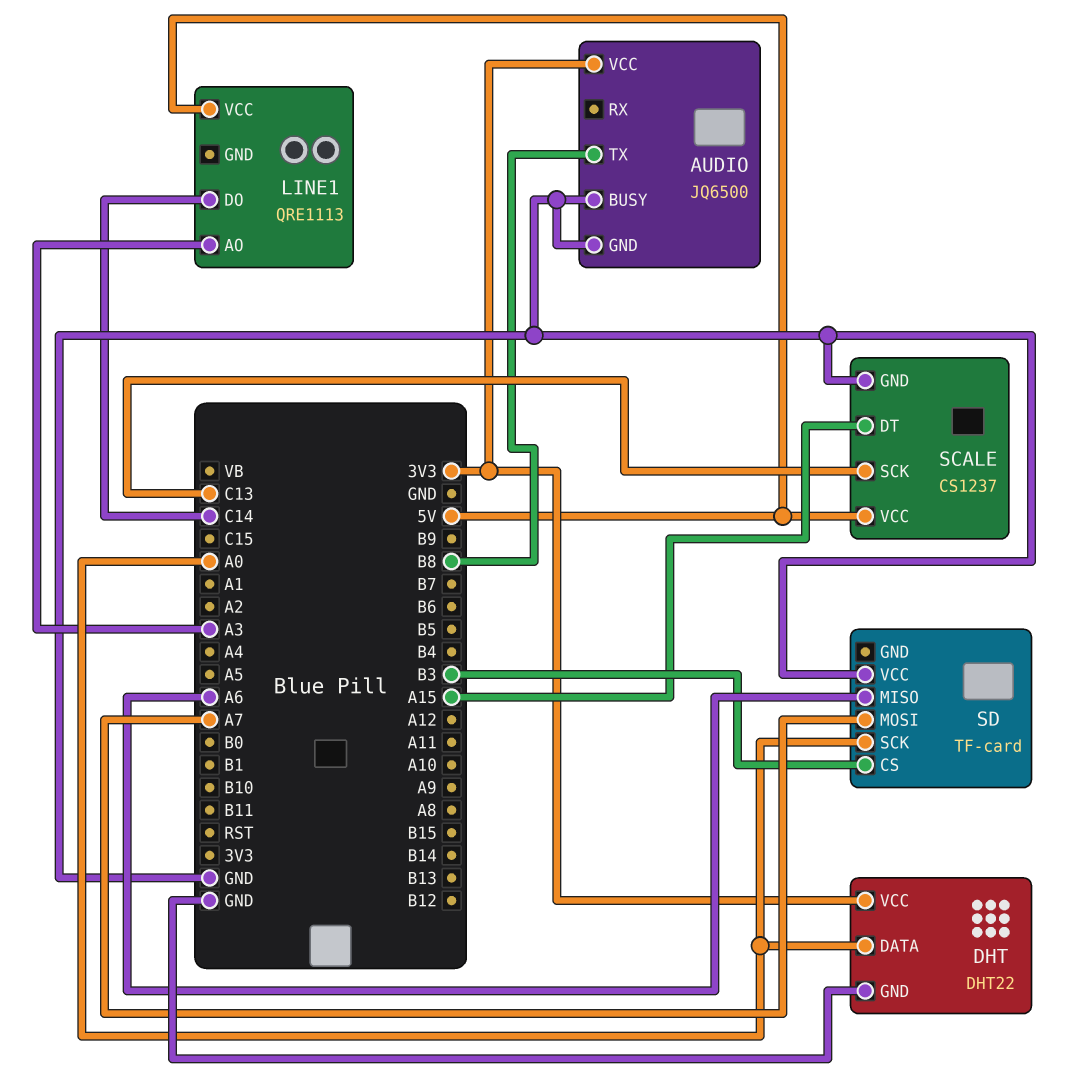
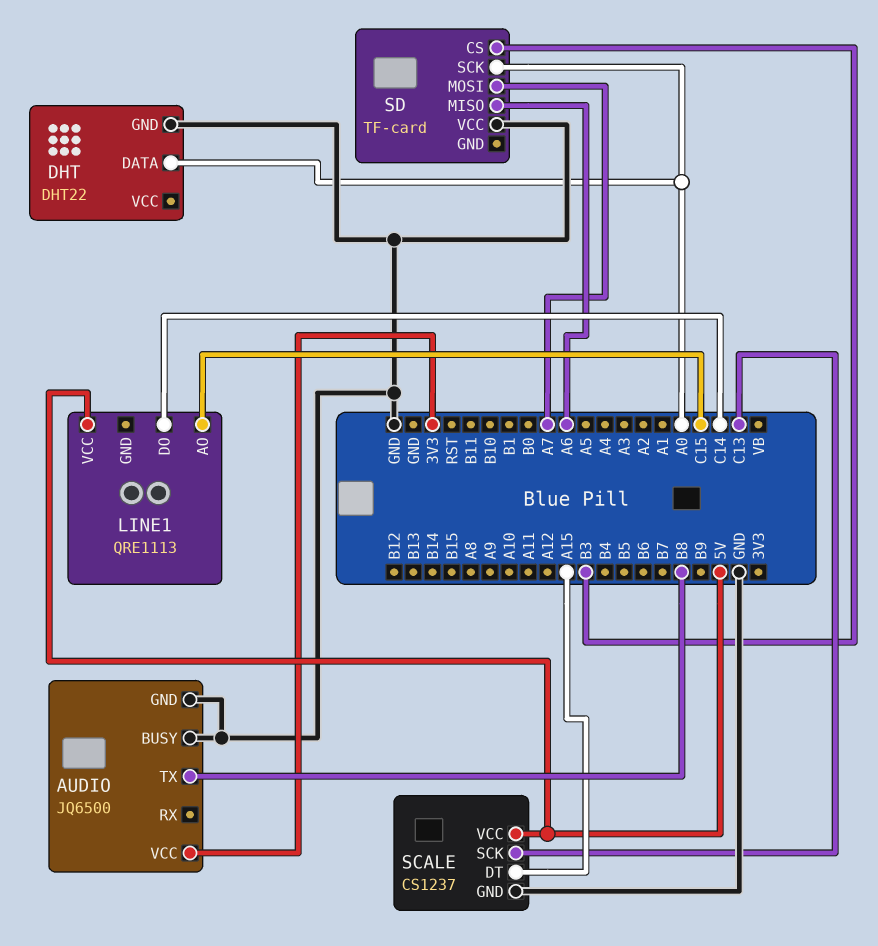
DHT pin VCC: 3V3 -> none
LINE1 pin AO: A3 -> C15

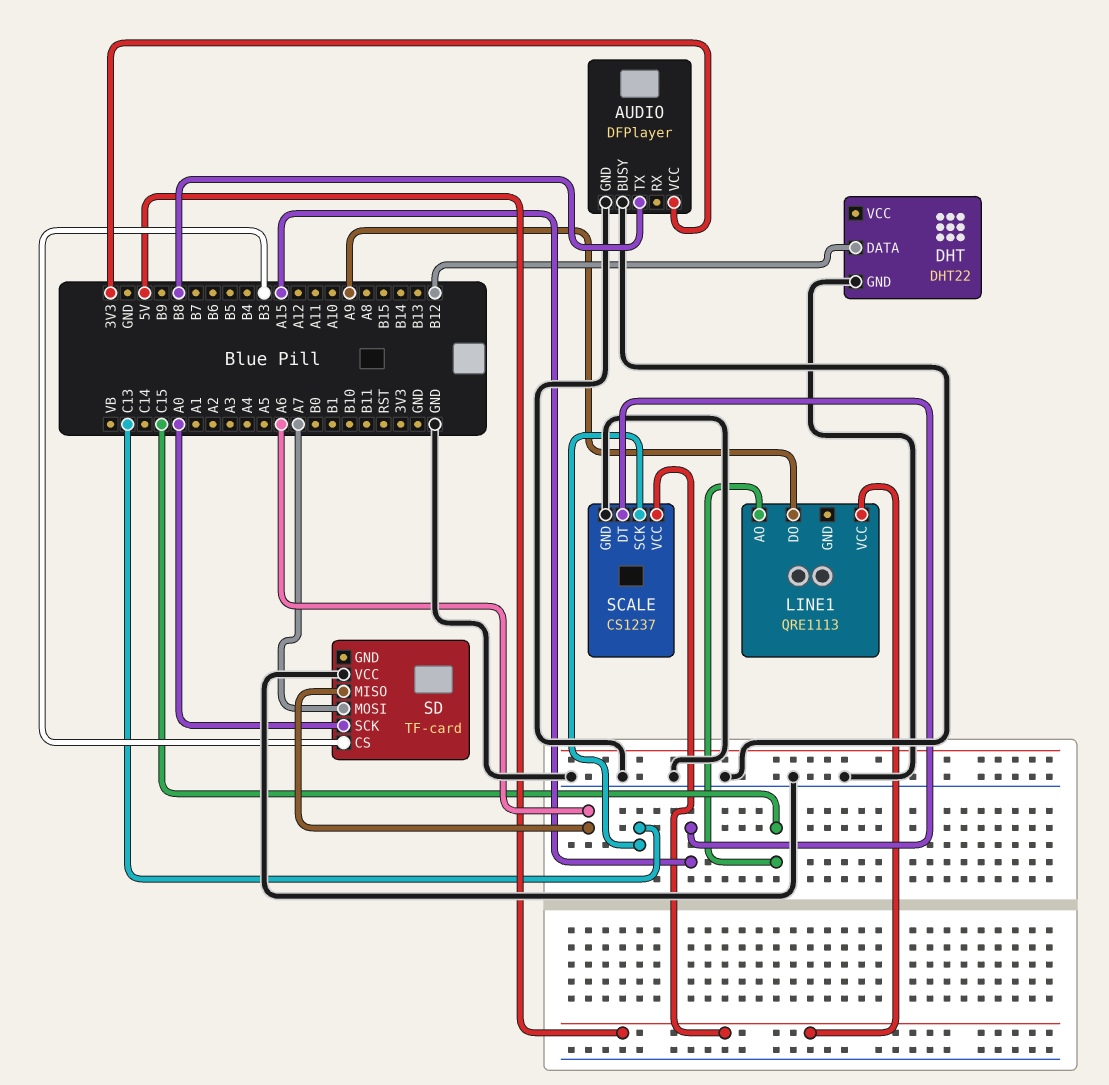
AUDIO: JQ6500 -> DFPlayer
DHT pin DATA: A0 -> B12
LINE1 pin DO: C14 -> A9

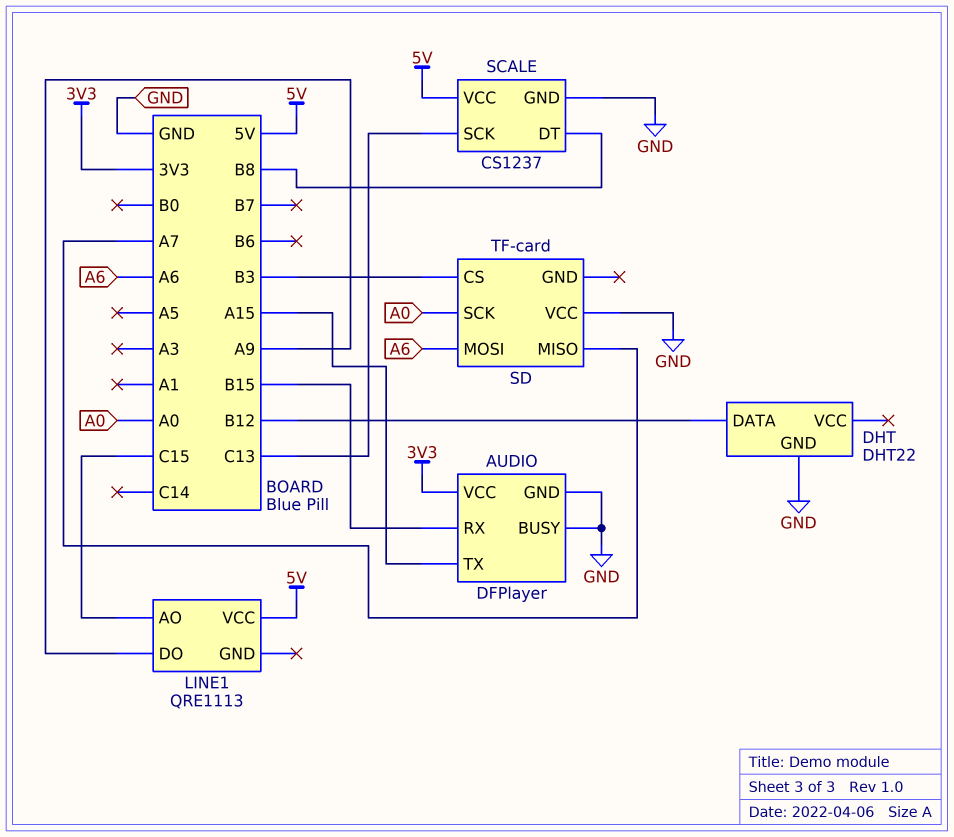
AUDIO pin RX: none -> B15
AUDIO pin TX: B8 -> A15
SCALE pin DT: A15 -> B8
SD pin MISO: A6 -> A7
SD pin MOSI: A7 -> A6

